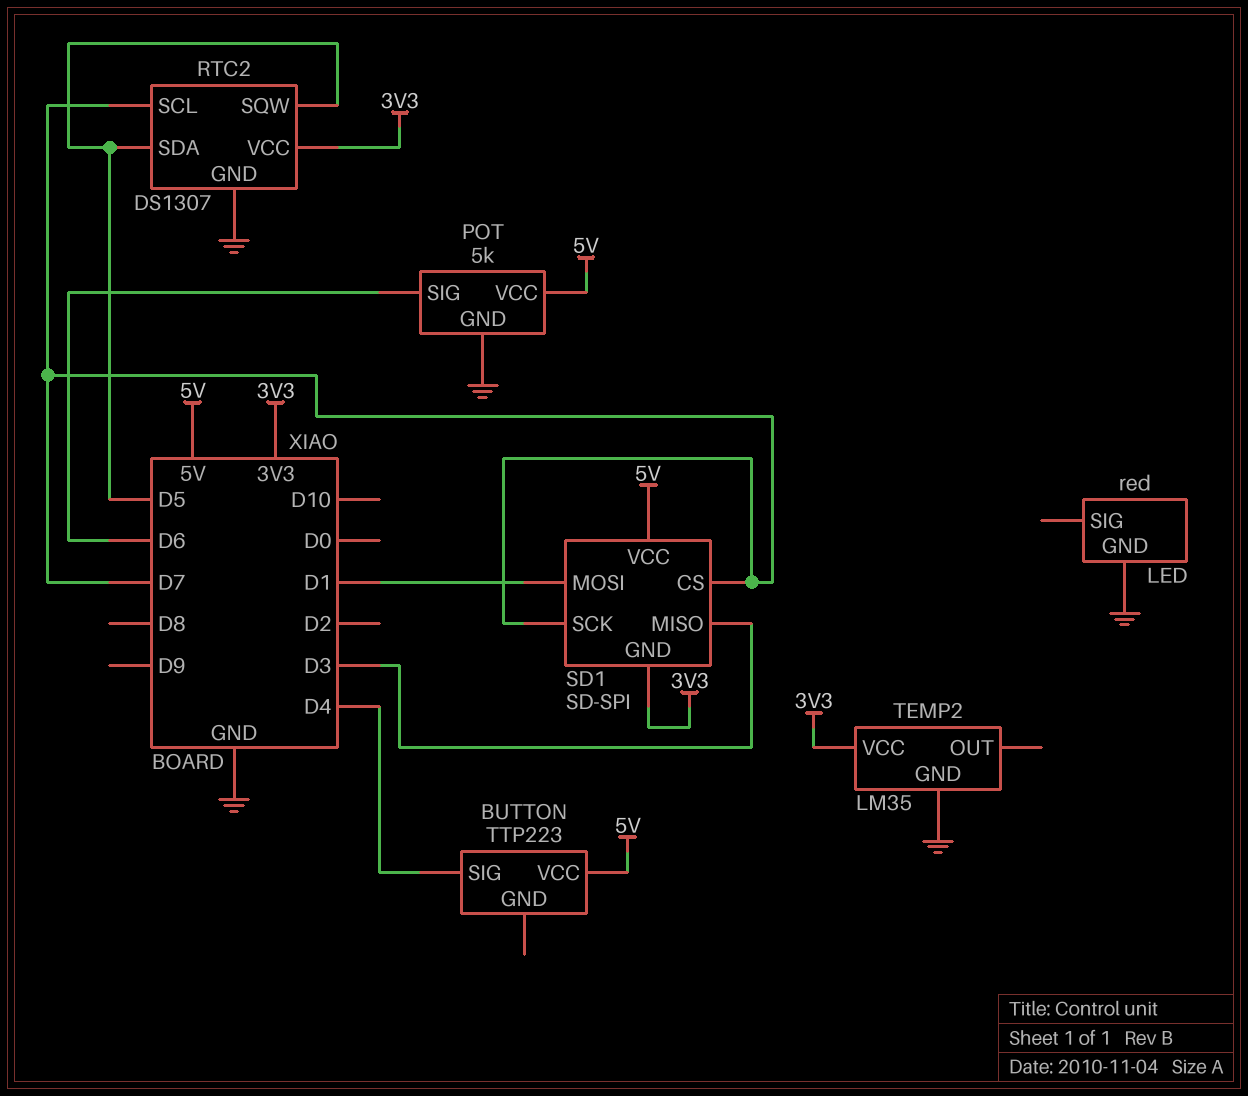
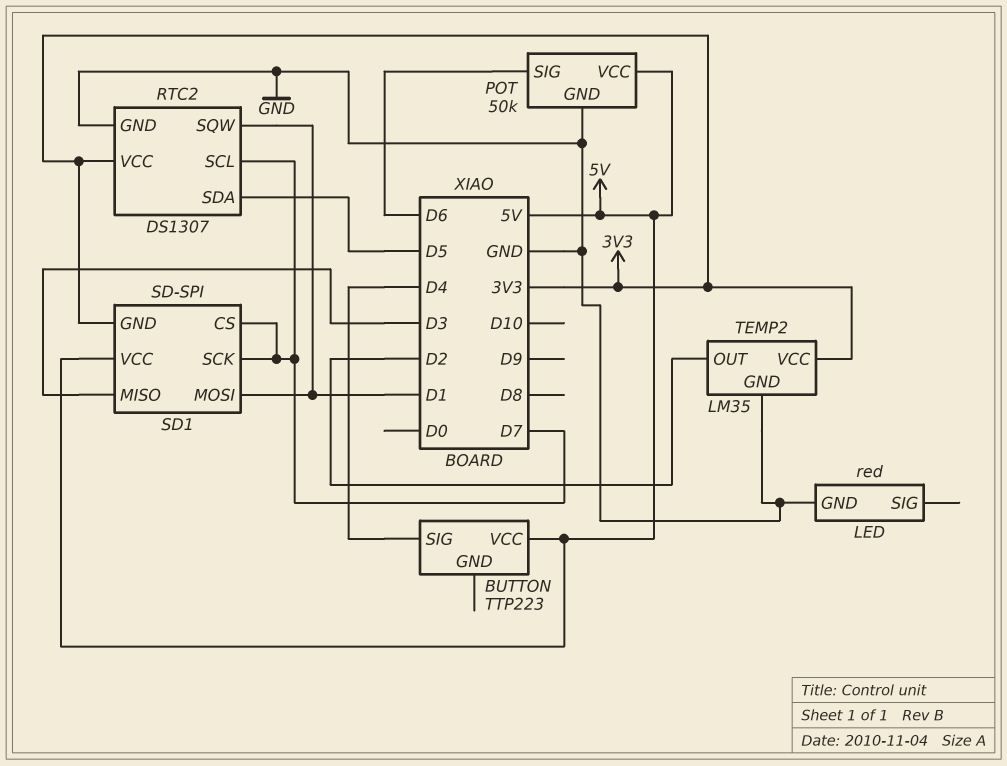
POT: 5k -> 50k
RTC2 pin SQW: D5 -> D1
TEMP2 pin OUT: none -> D2

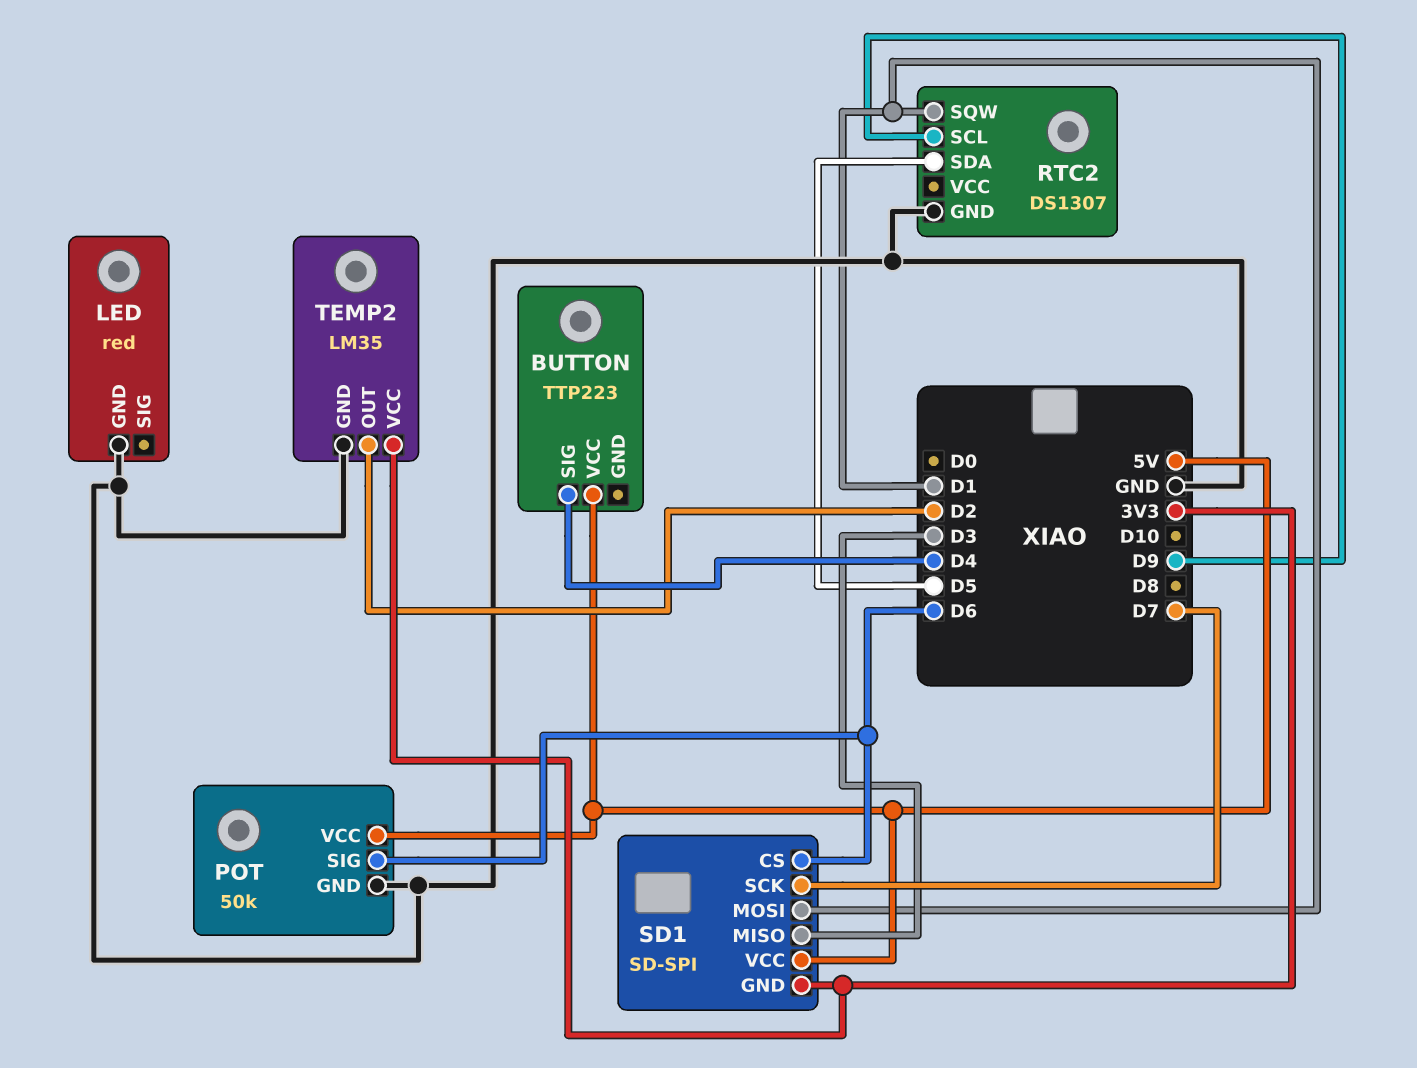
RTC2 pin SCL: D7 -> D9
RTC2 pin VCC: 3V3 -> none
SD1 pin CS: D7 -> D6

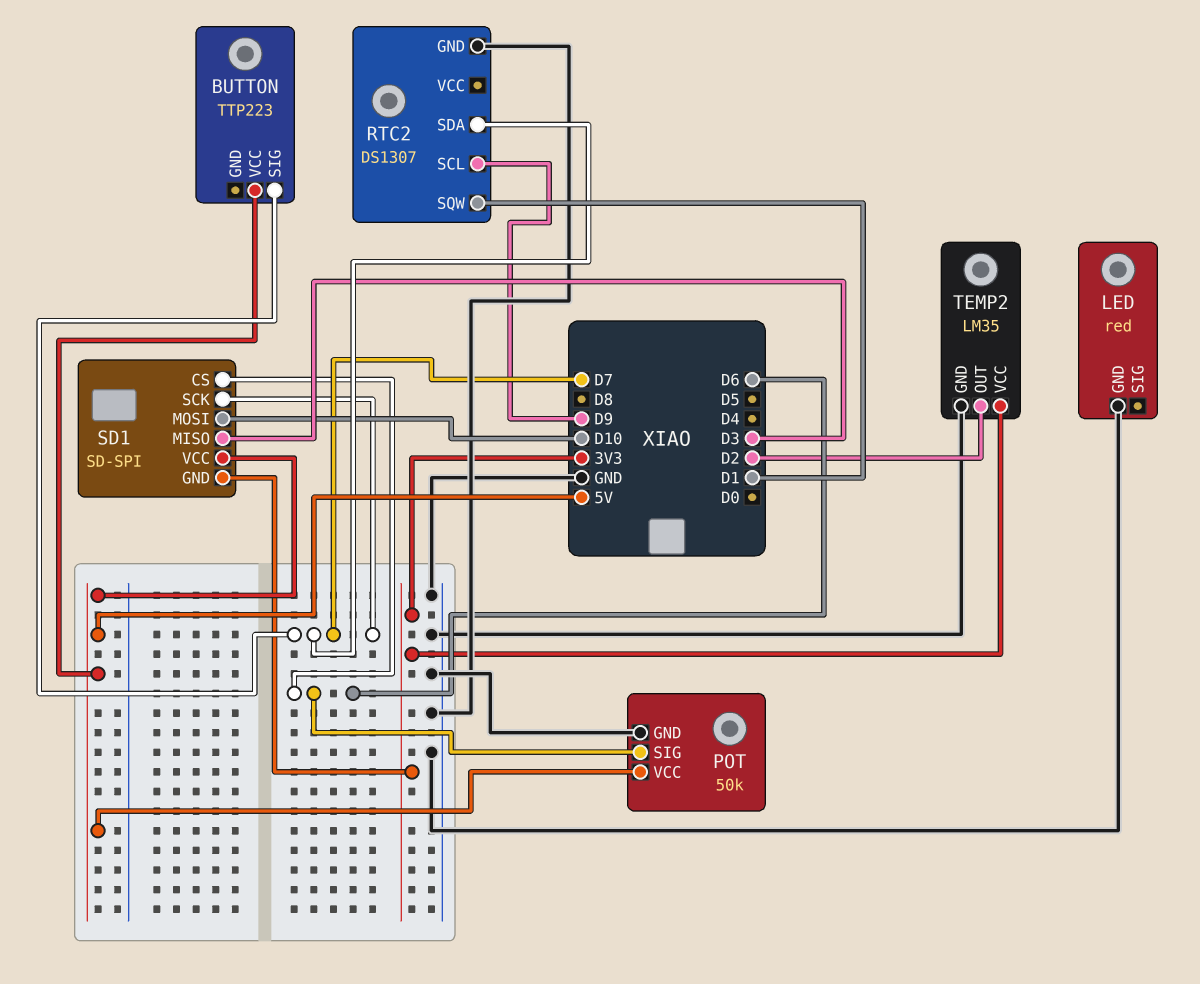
BUTTON pin SIG: D4 -> D7
RTC2 pin SDA: D5 -> D7
SD1 pin MOSI: D1 -> D10

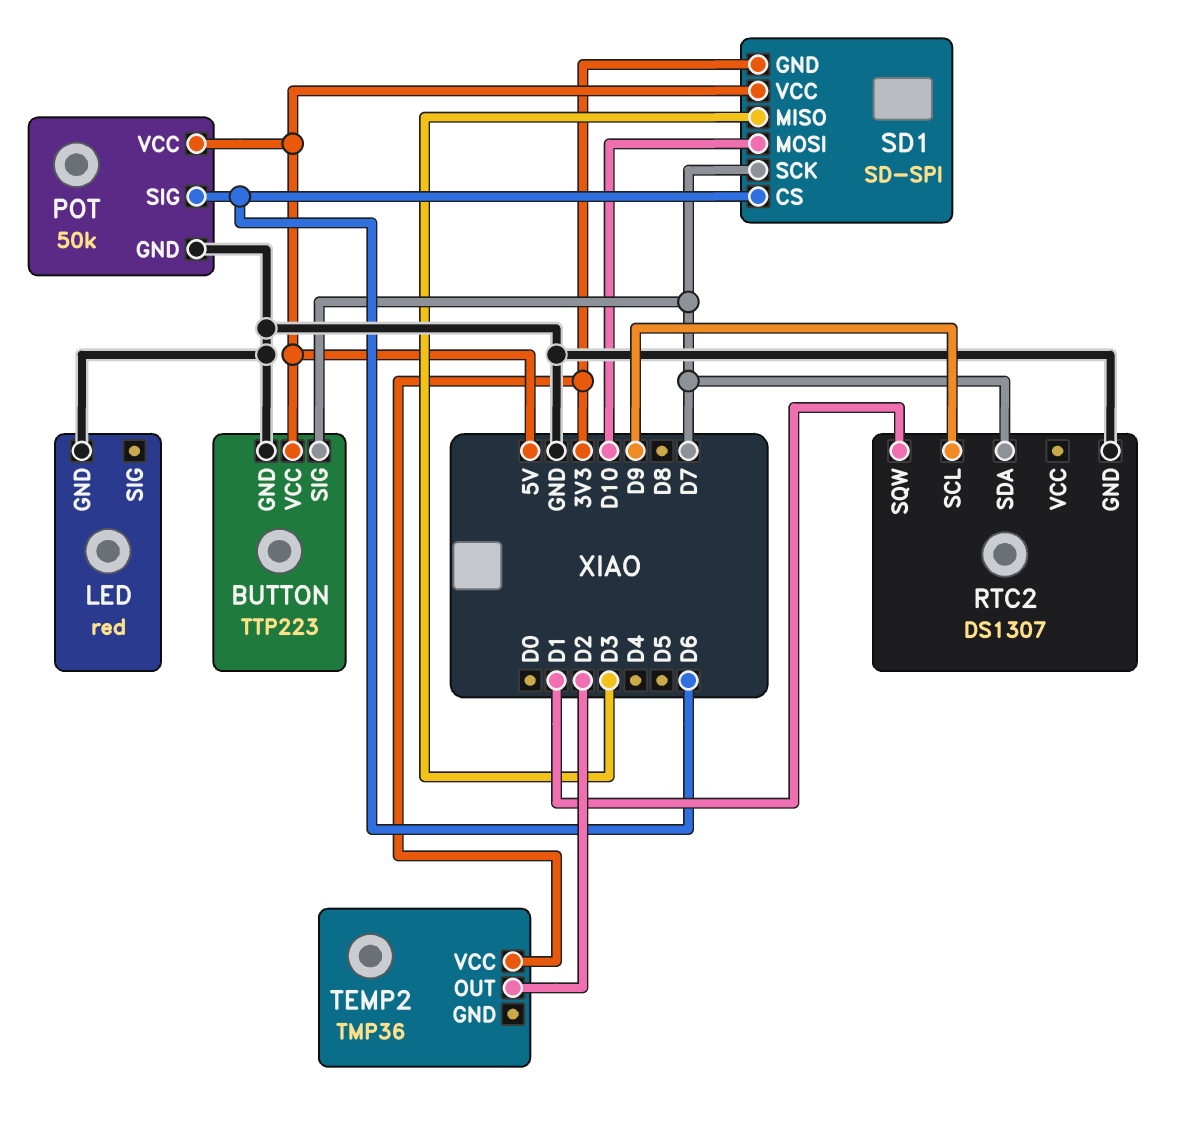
BUTTON pin GND: none -> GND
TEMP2: LM35 -> TMP36
TEMP2 pin GND: GND -> none

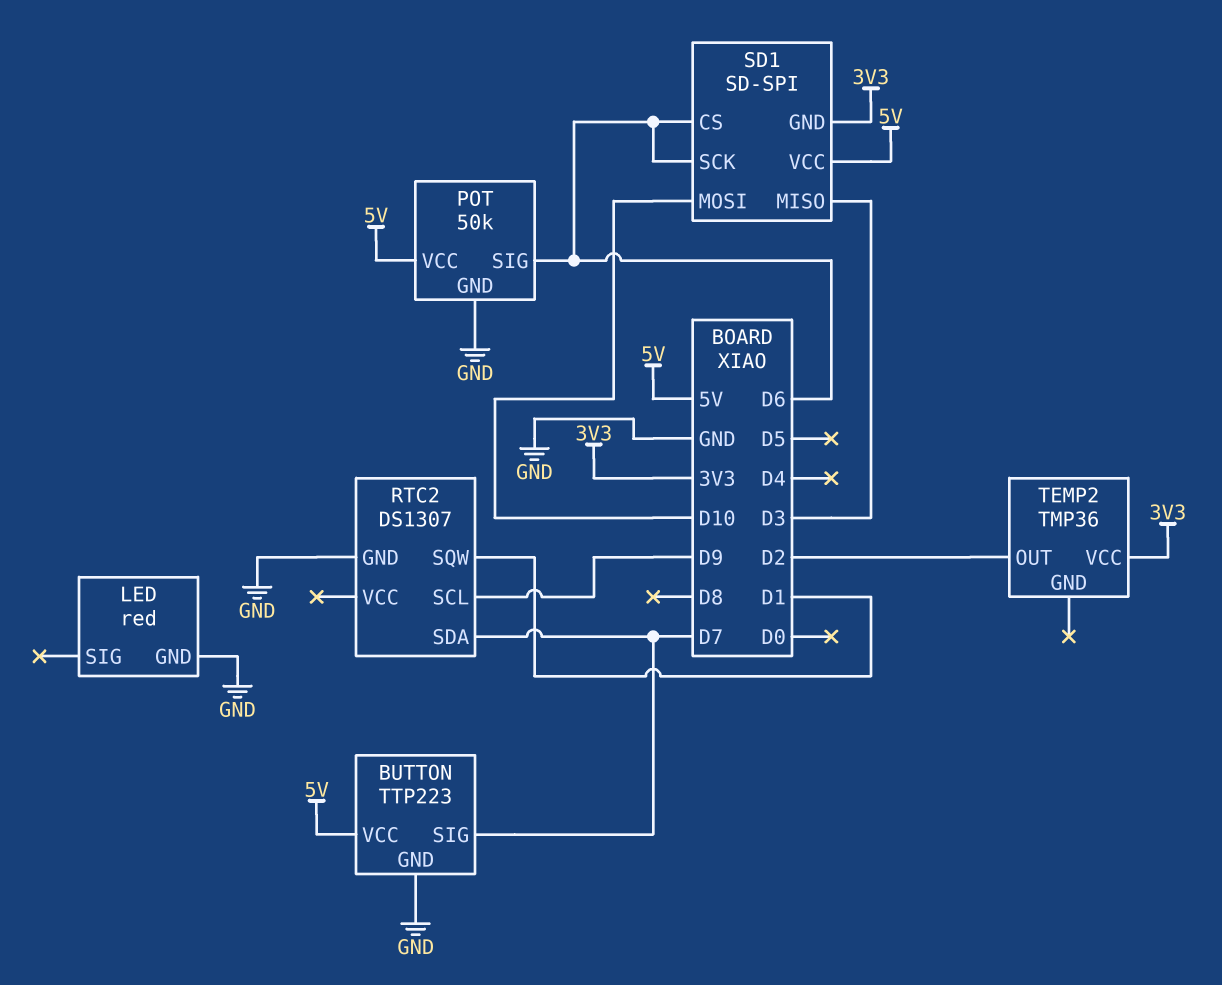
SD1 pin SCK: D7 -> D6

